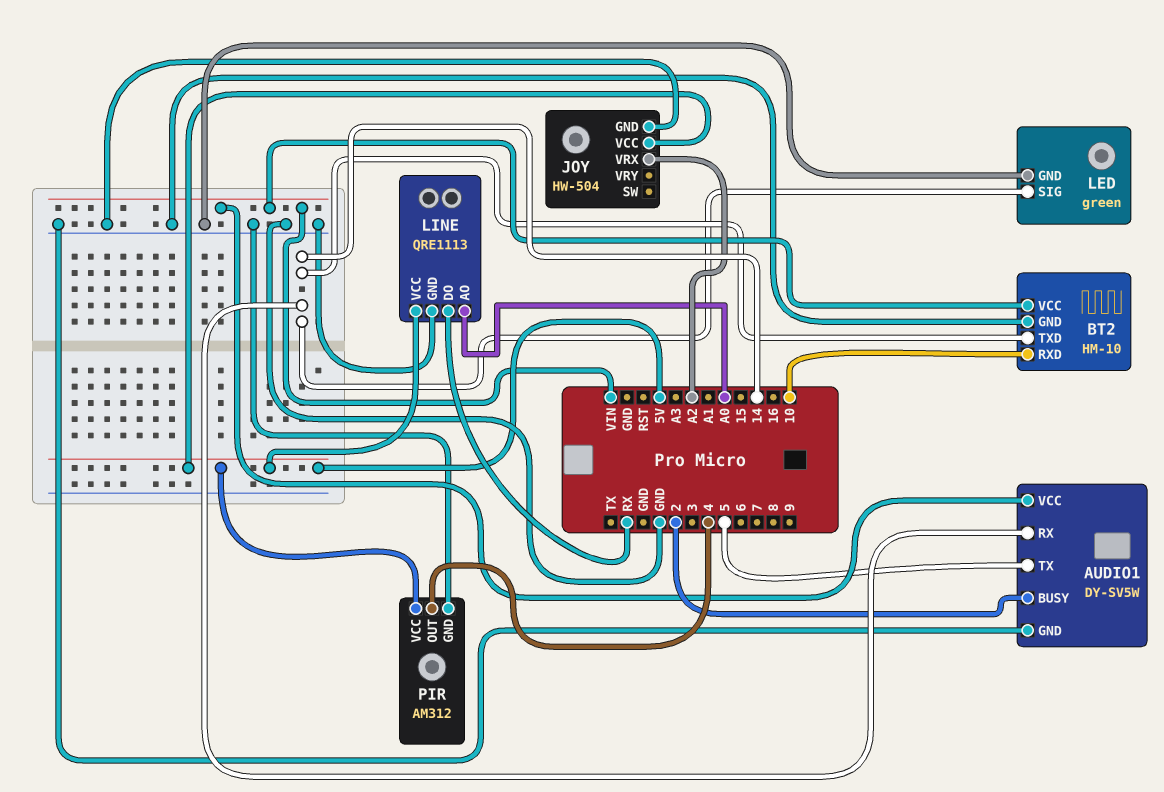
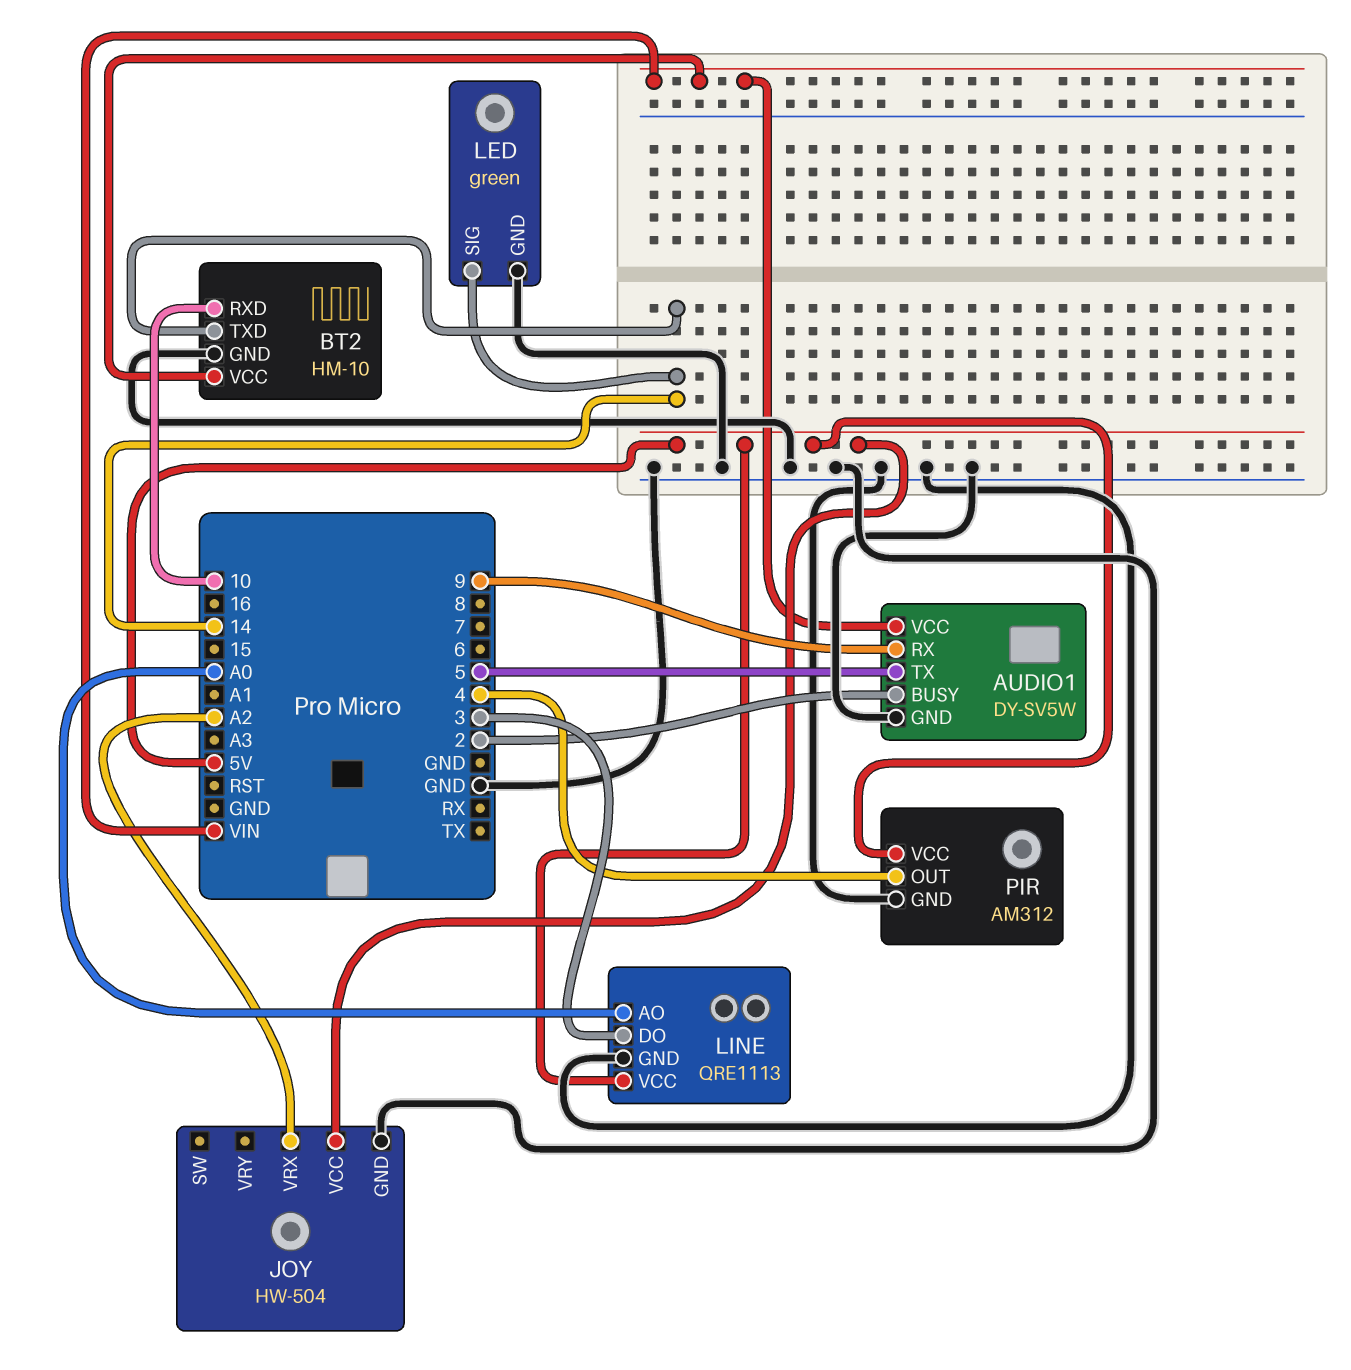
AUDIO1 pin RX: 14 -> 9
LINE pin DO: RX -> 3

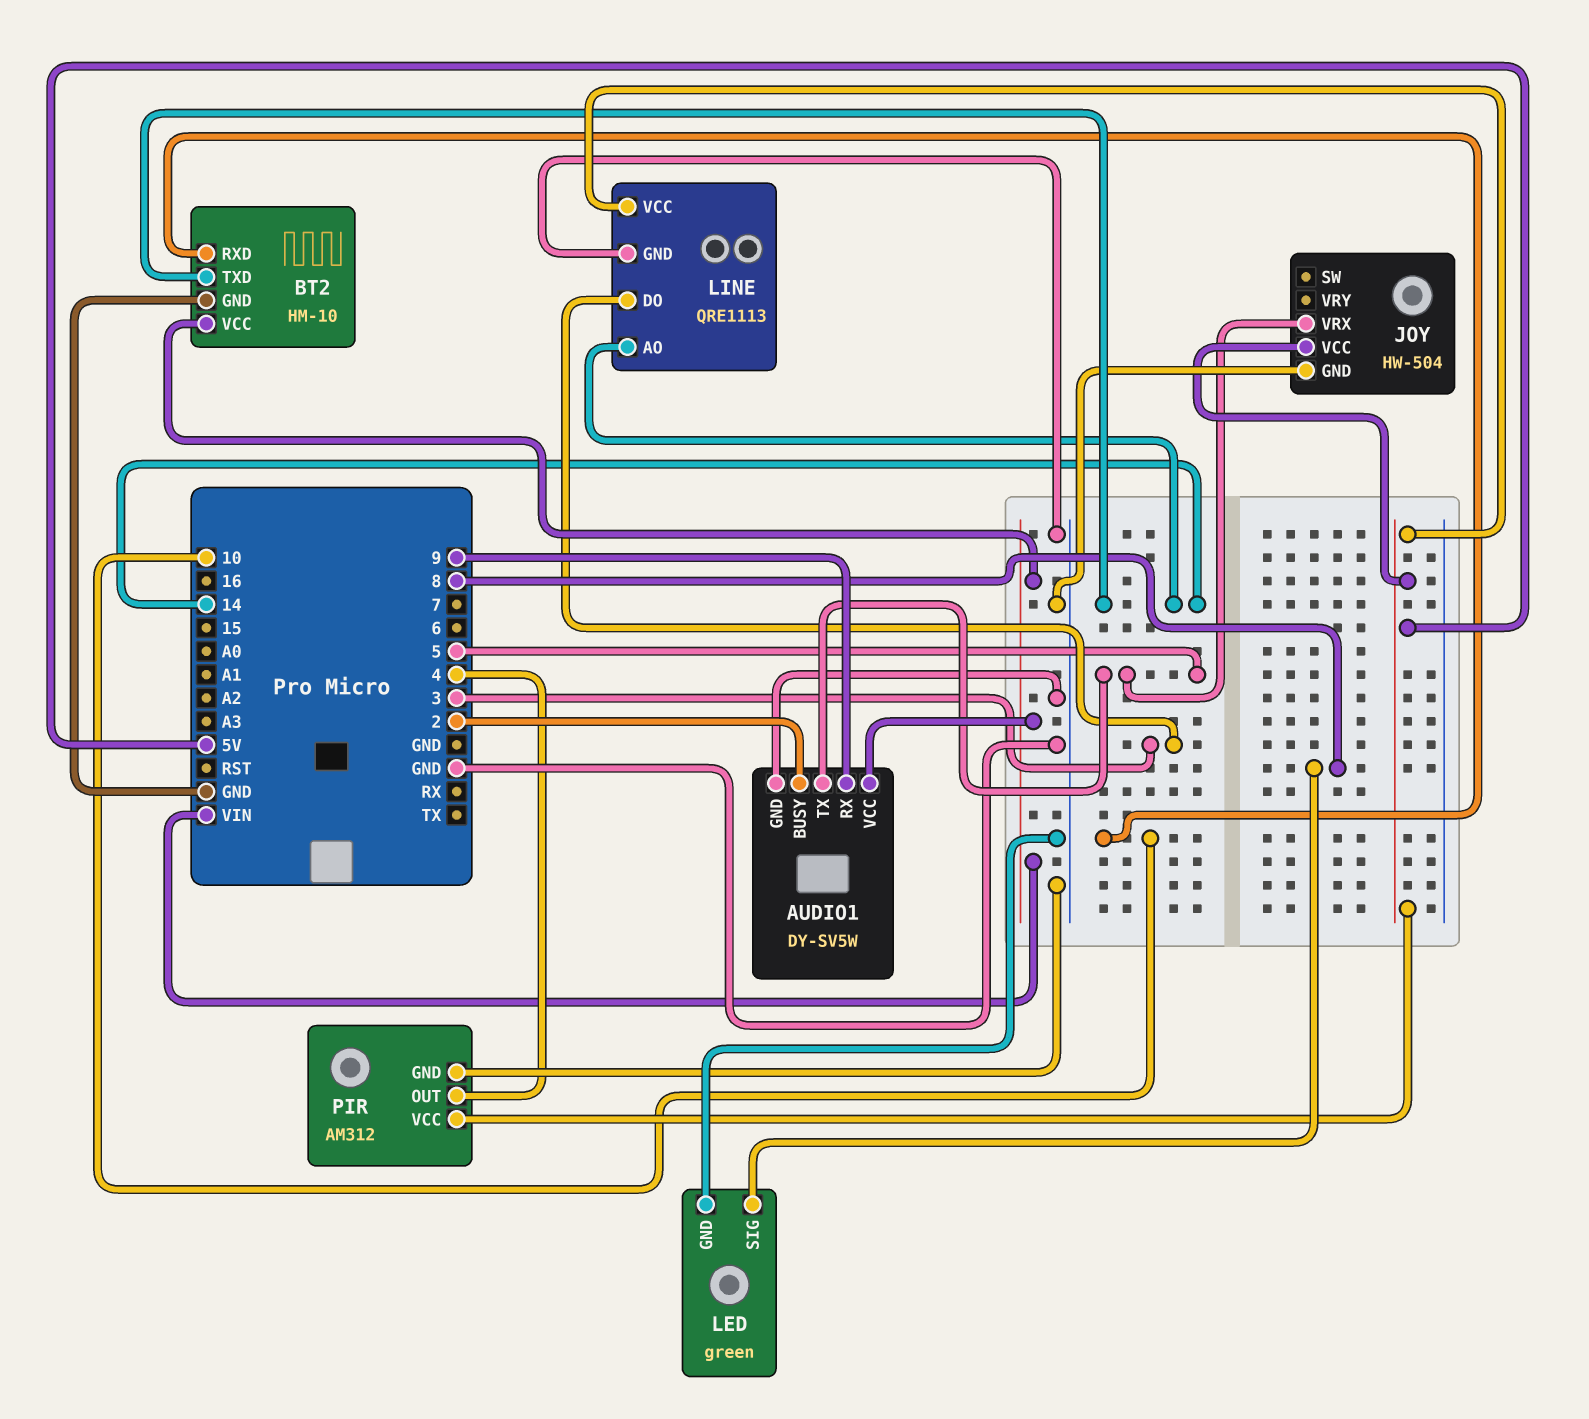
JOY pin VRX: A2 -> 5
LED pin SIG: 14 -> 8
LINE pin AO: A0 -> 14

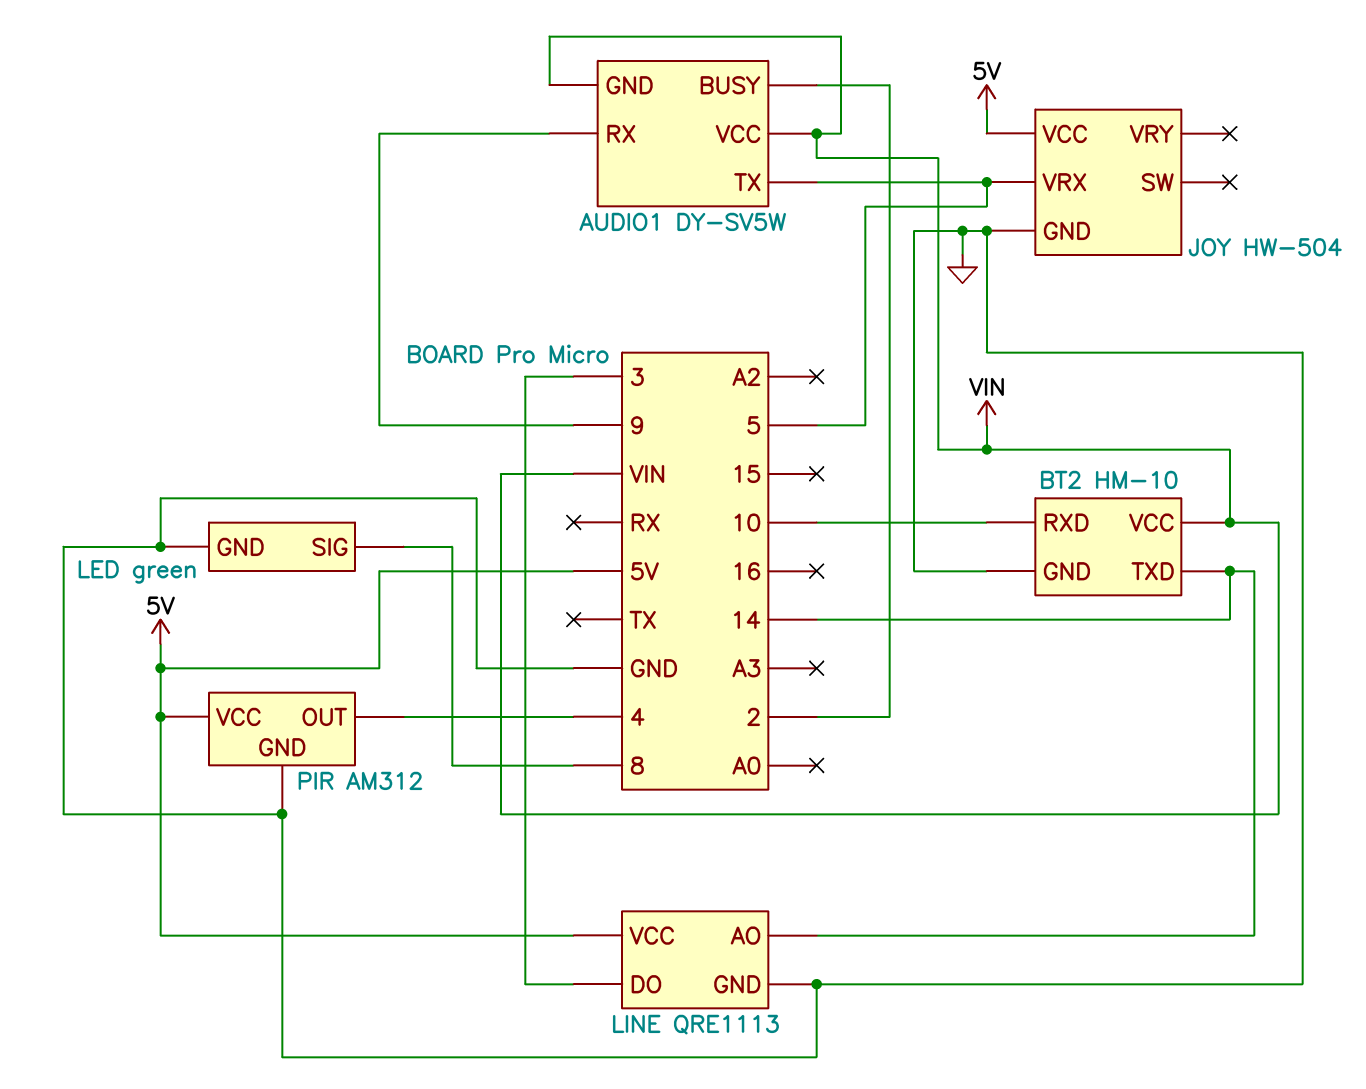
AUDIO1 pin GND: GND -> VIN

